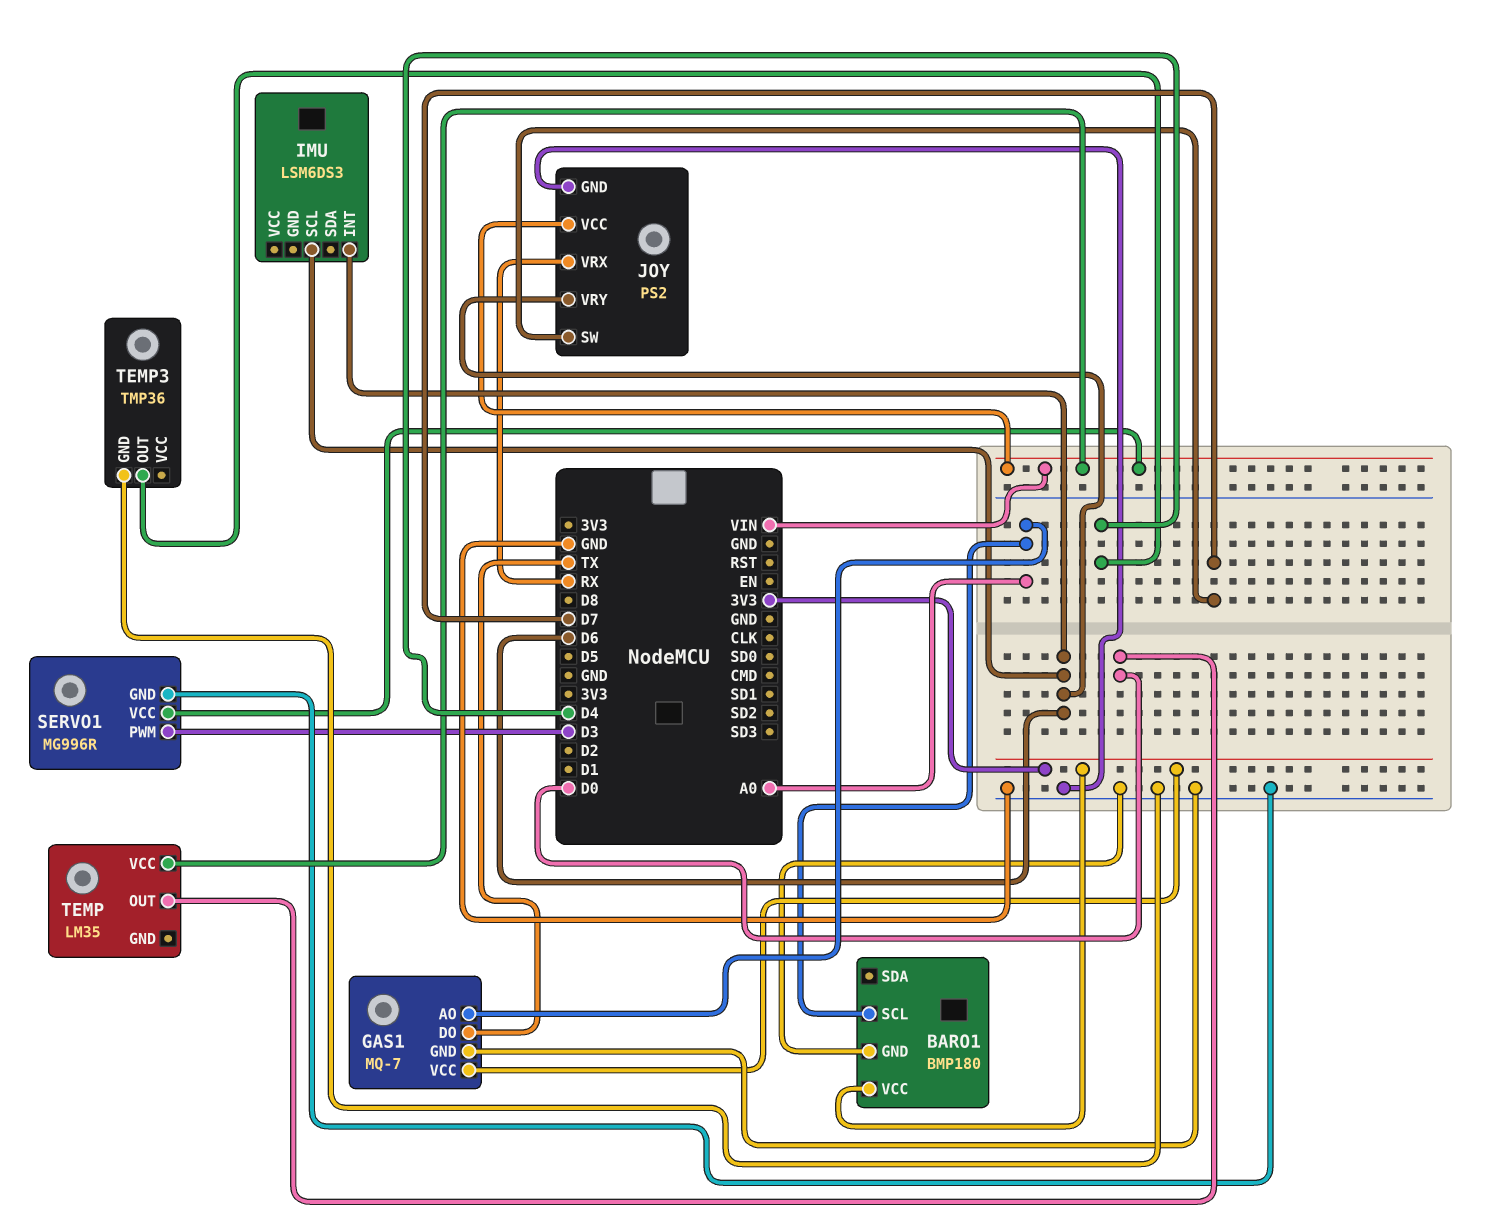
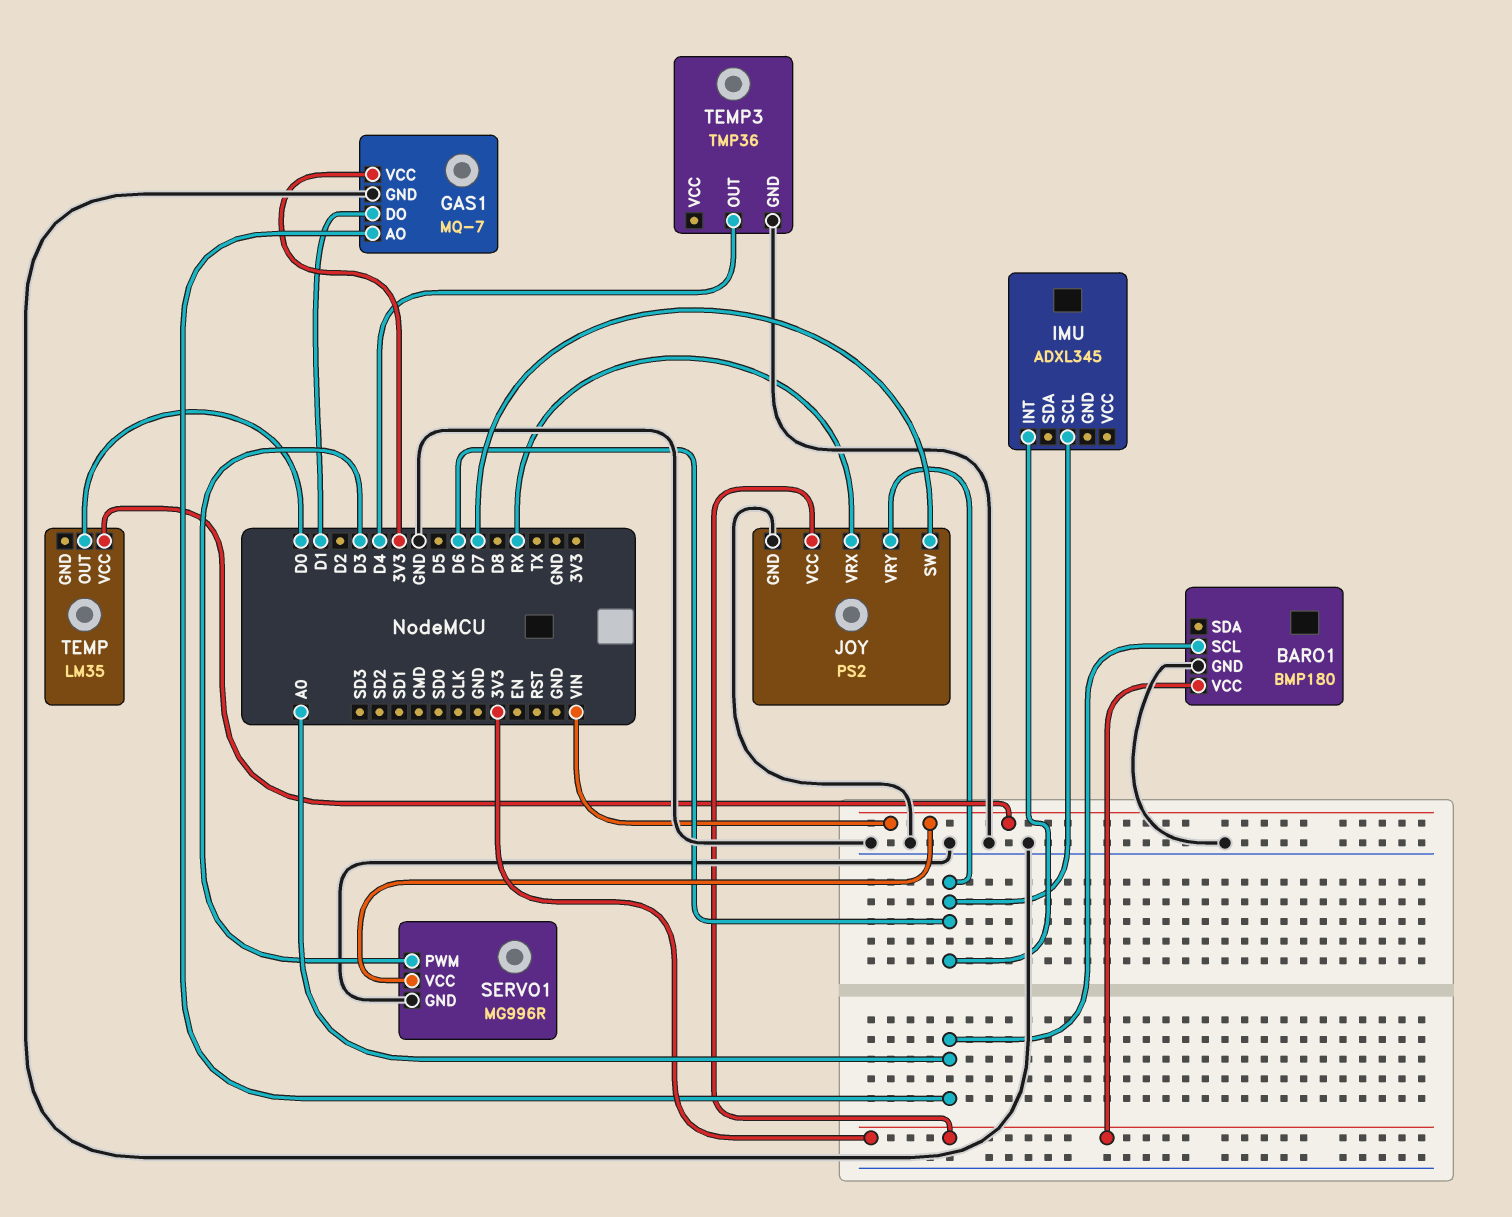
GAS1 pin DO: TX -> D1
IMU: LSM6DS3 -> ADXL345
JOY pin VCC: VIN -> 3V3

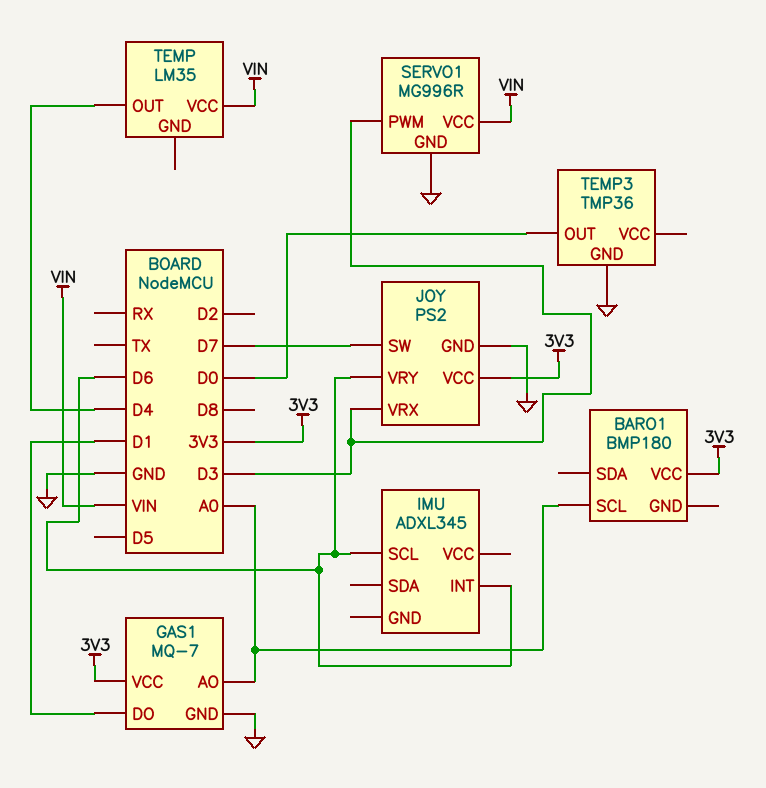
BARO1 pin GND: GND -> none
JOY pin VRX: RX -> D3
TEMP pin OUT: D0 -> D4
TEMP3 pin OUT: D4 -> D0

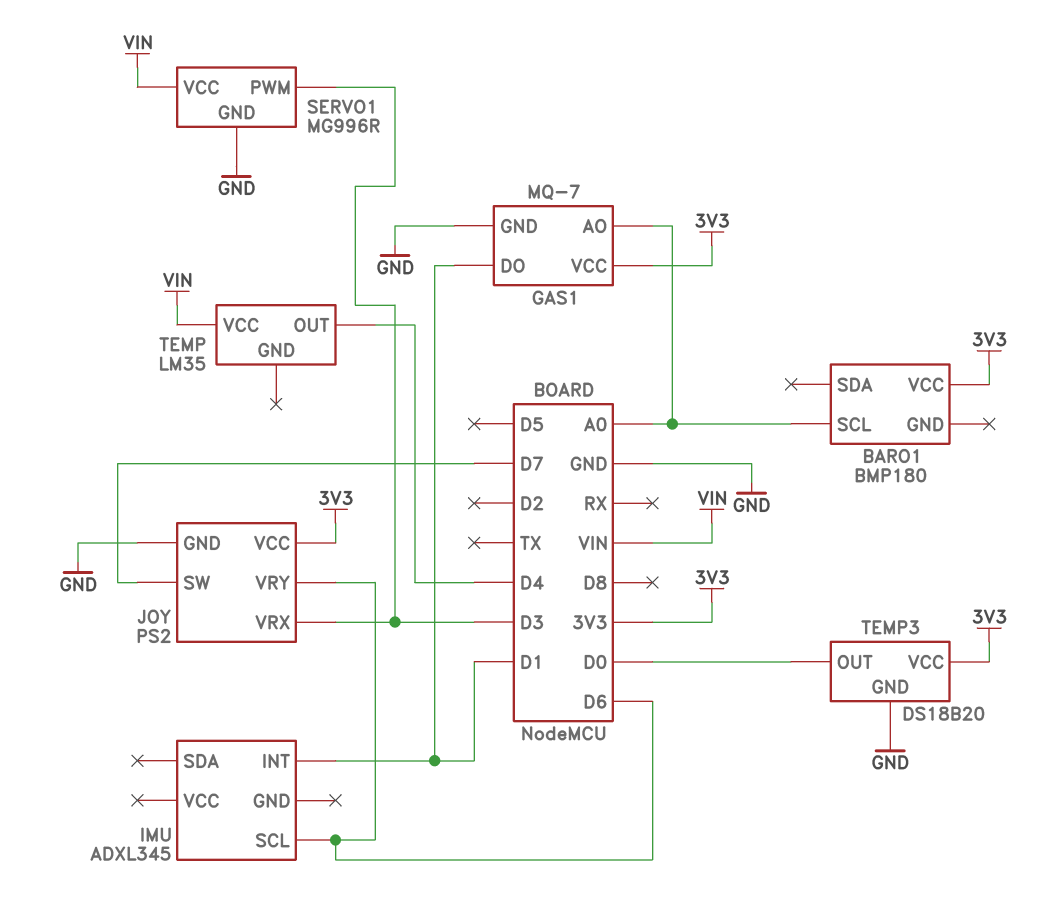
IMU pin INT: D6 -> D1
TEMP3: TMP36 -> DS18B20
TEMP3 pin VCC: none -> 3V3

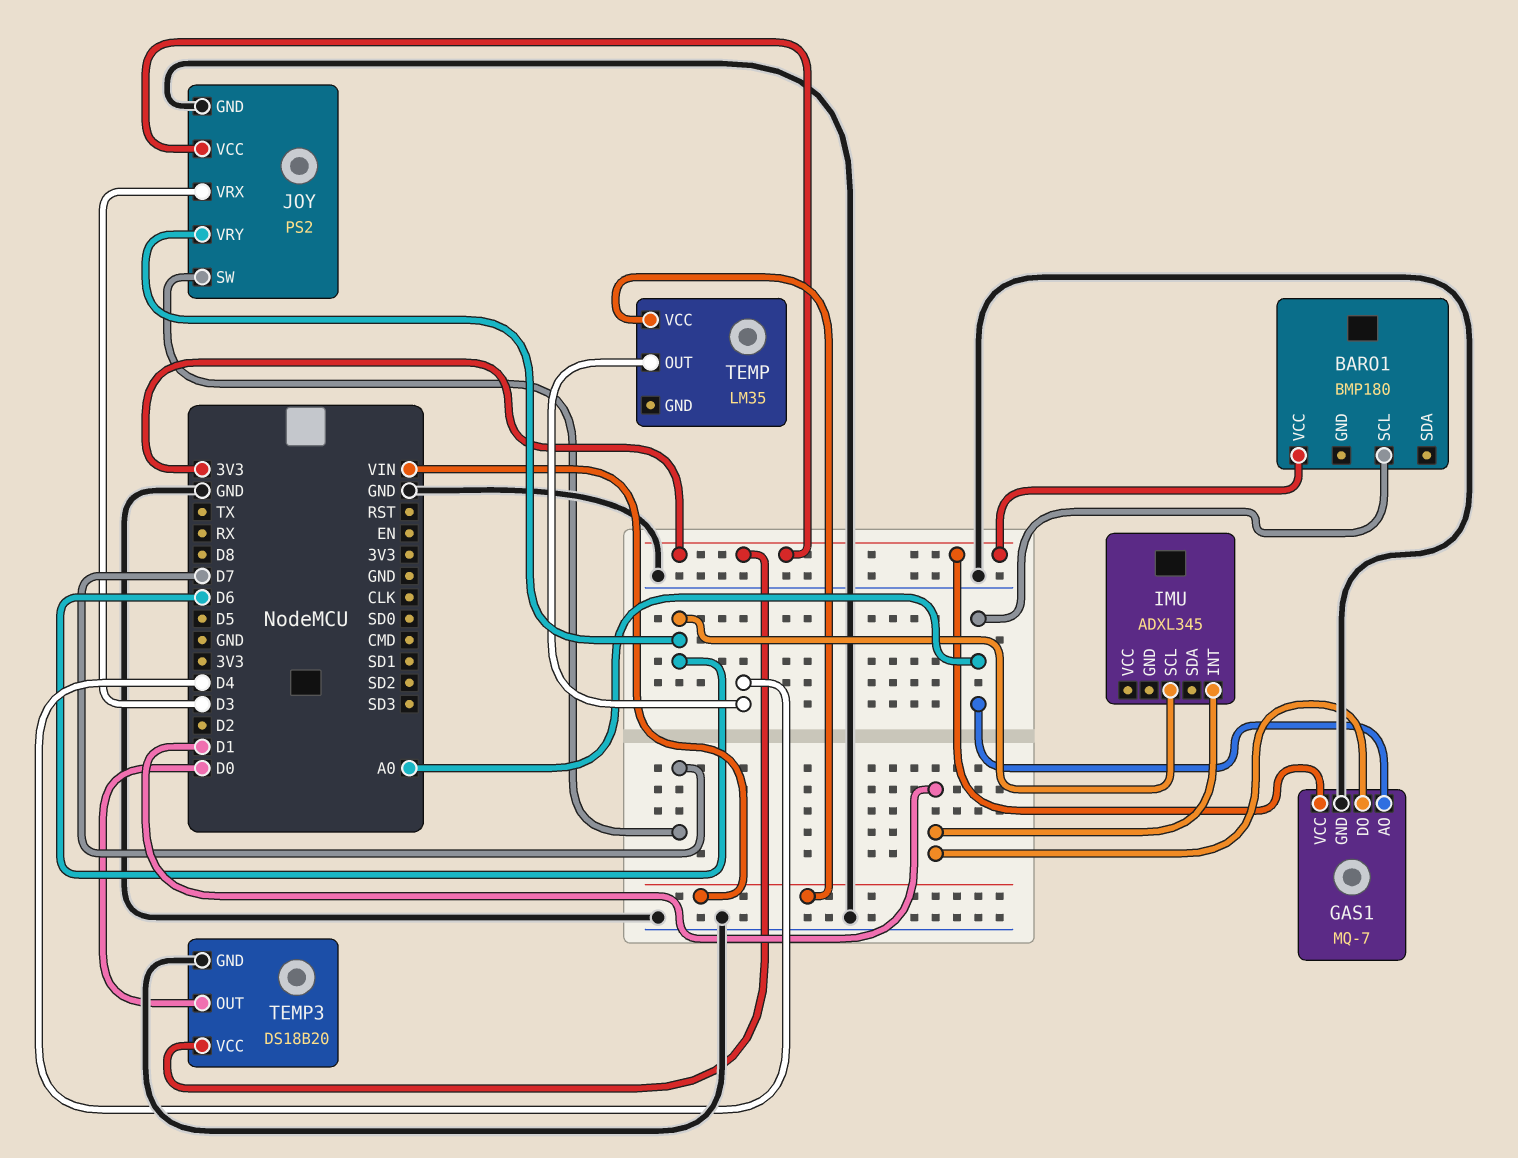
SERVO1: MG996R -> none
SERVO1 pin GND: GND -> none
SERVO1 pin PWM: D3 -> none
SERVO1 pin VCC: VIN -> none

